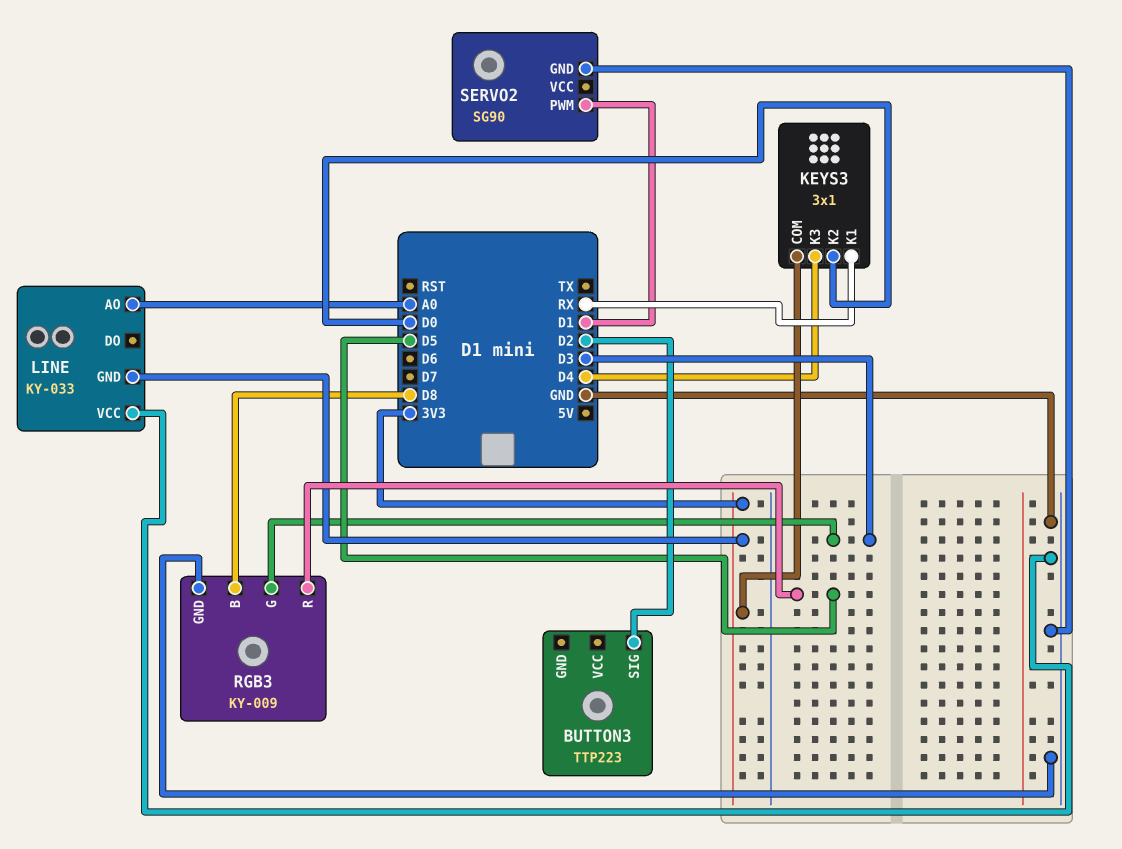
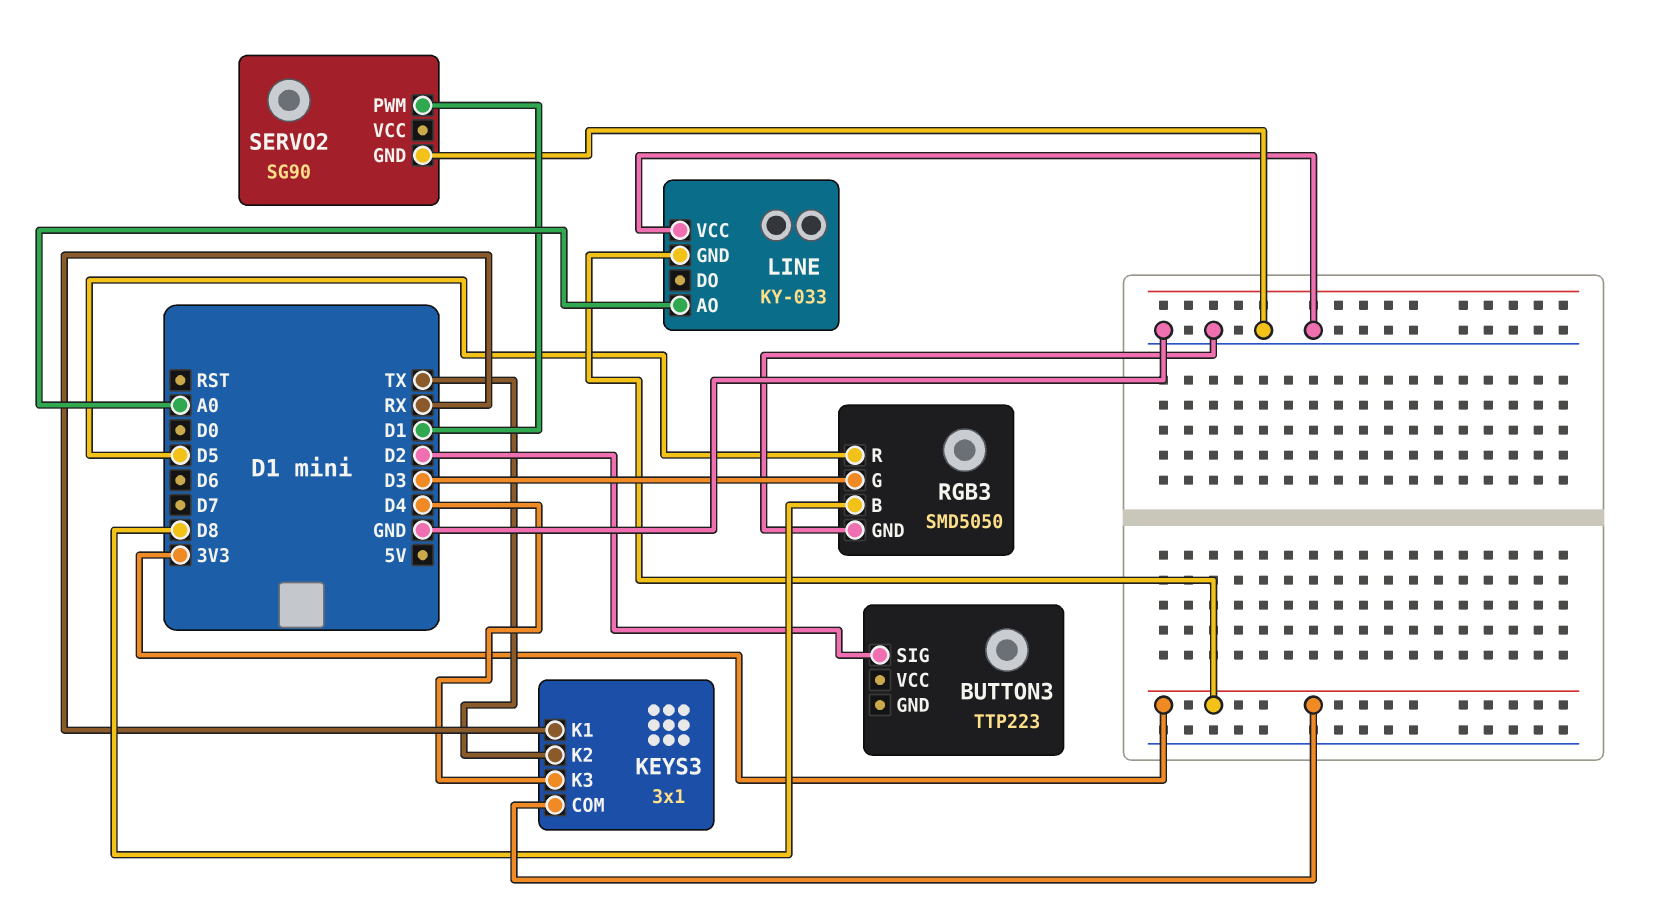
KEYS3 pin K2: D0 -> TX
RGB3: KY-009 -> SMD5050

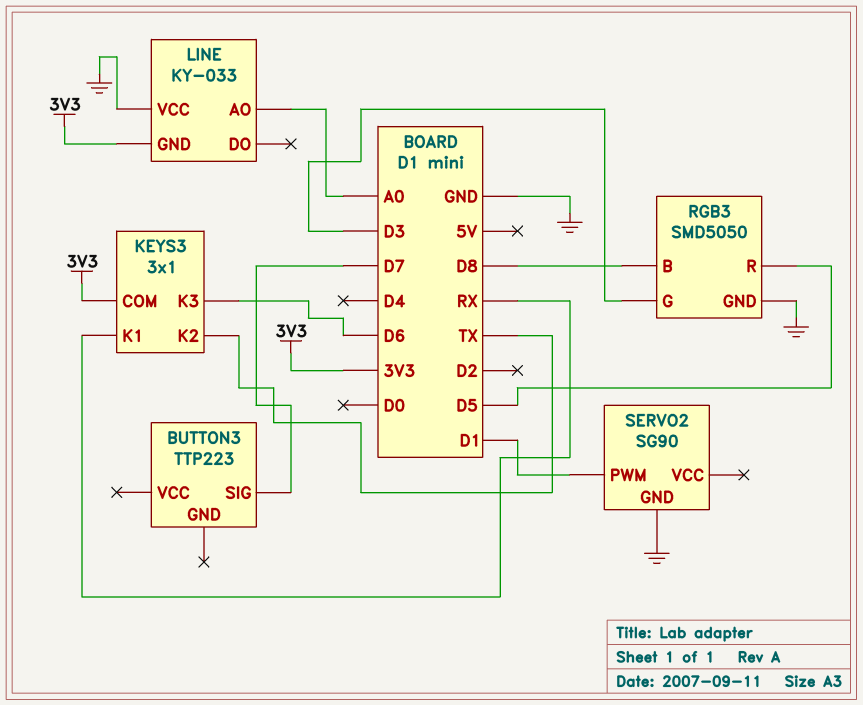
BUTTON3 pin SIG: D2 -> D7
KEYS3 pin K3: D4 -> D6

